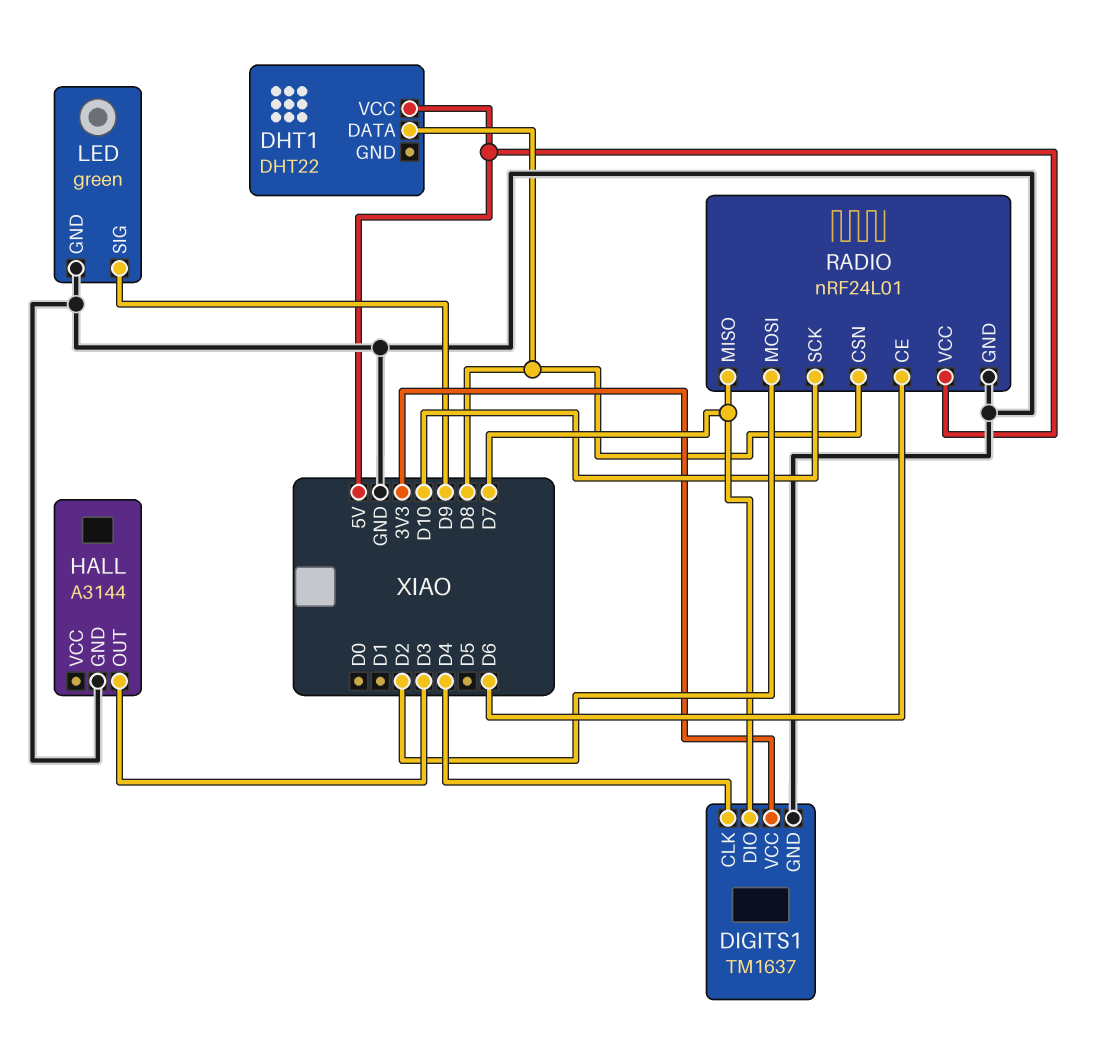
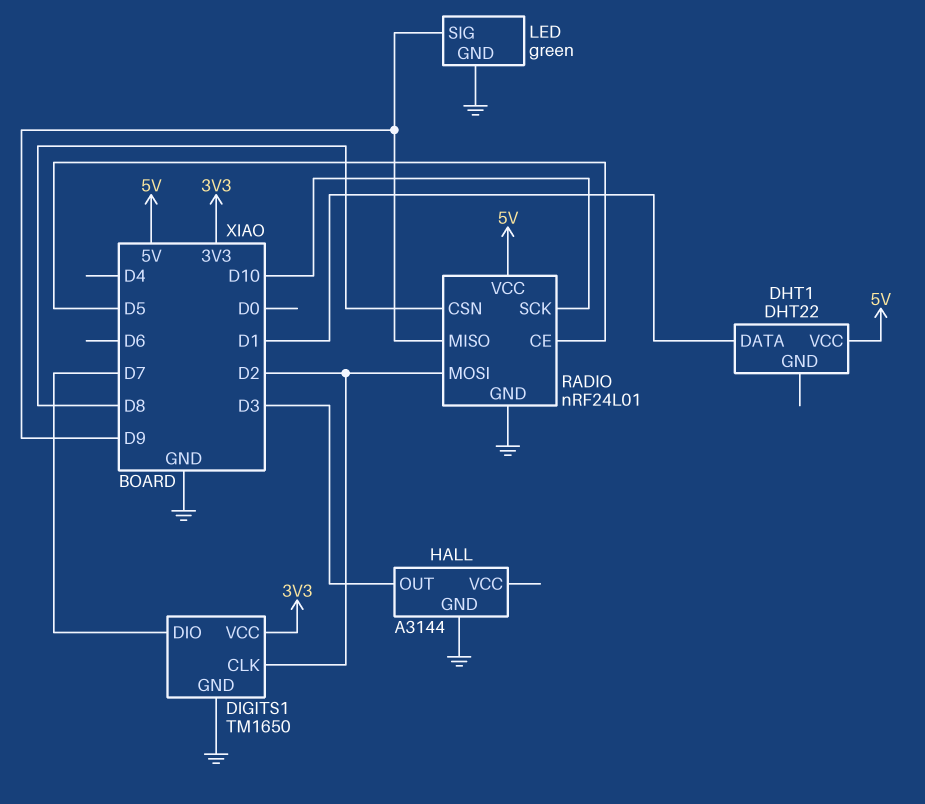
DHT1 pin DATA: D8 -> D1
DIGITS1: TM1637 -> TM1650
DIGITS1 pin CLK: D4 -> D2
RADIO pin CE: D6 -> D5
RADIO pin MISO: D7 -> D9

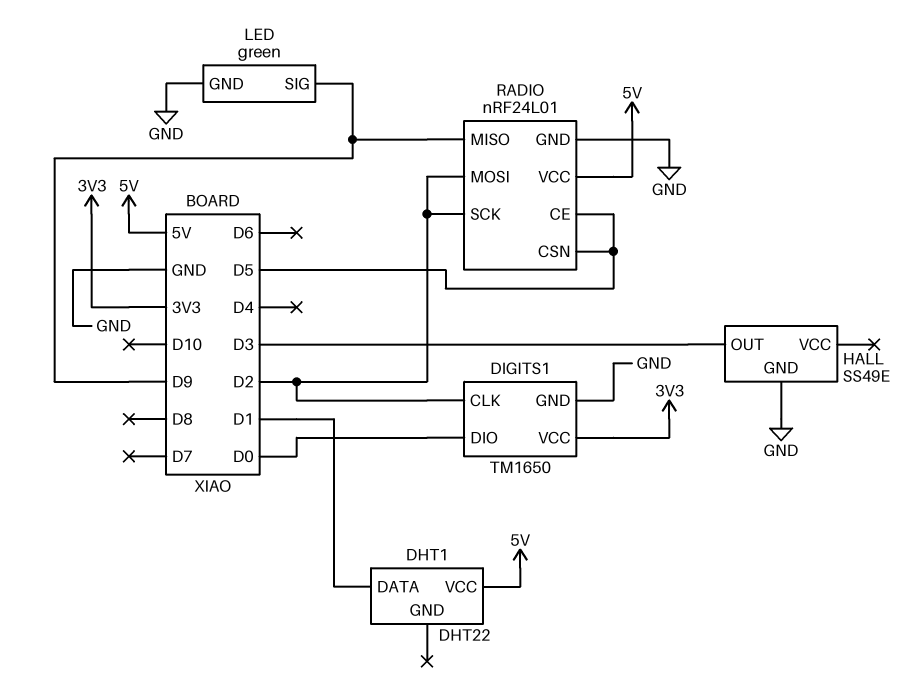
DIGITS1 pin DIO: D7 -> D0
HALL: A3144 -> SS49E
RADIO pin CSN: D8 -> D5
RADIO pin SCK: D10 -> D2

